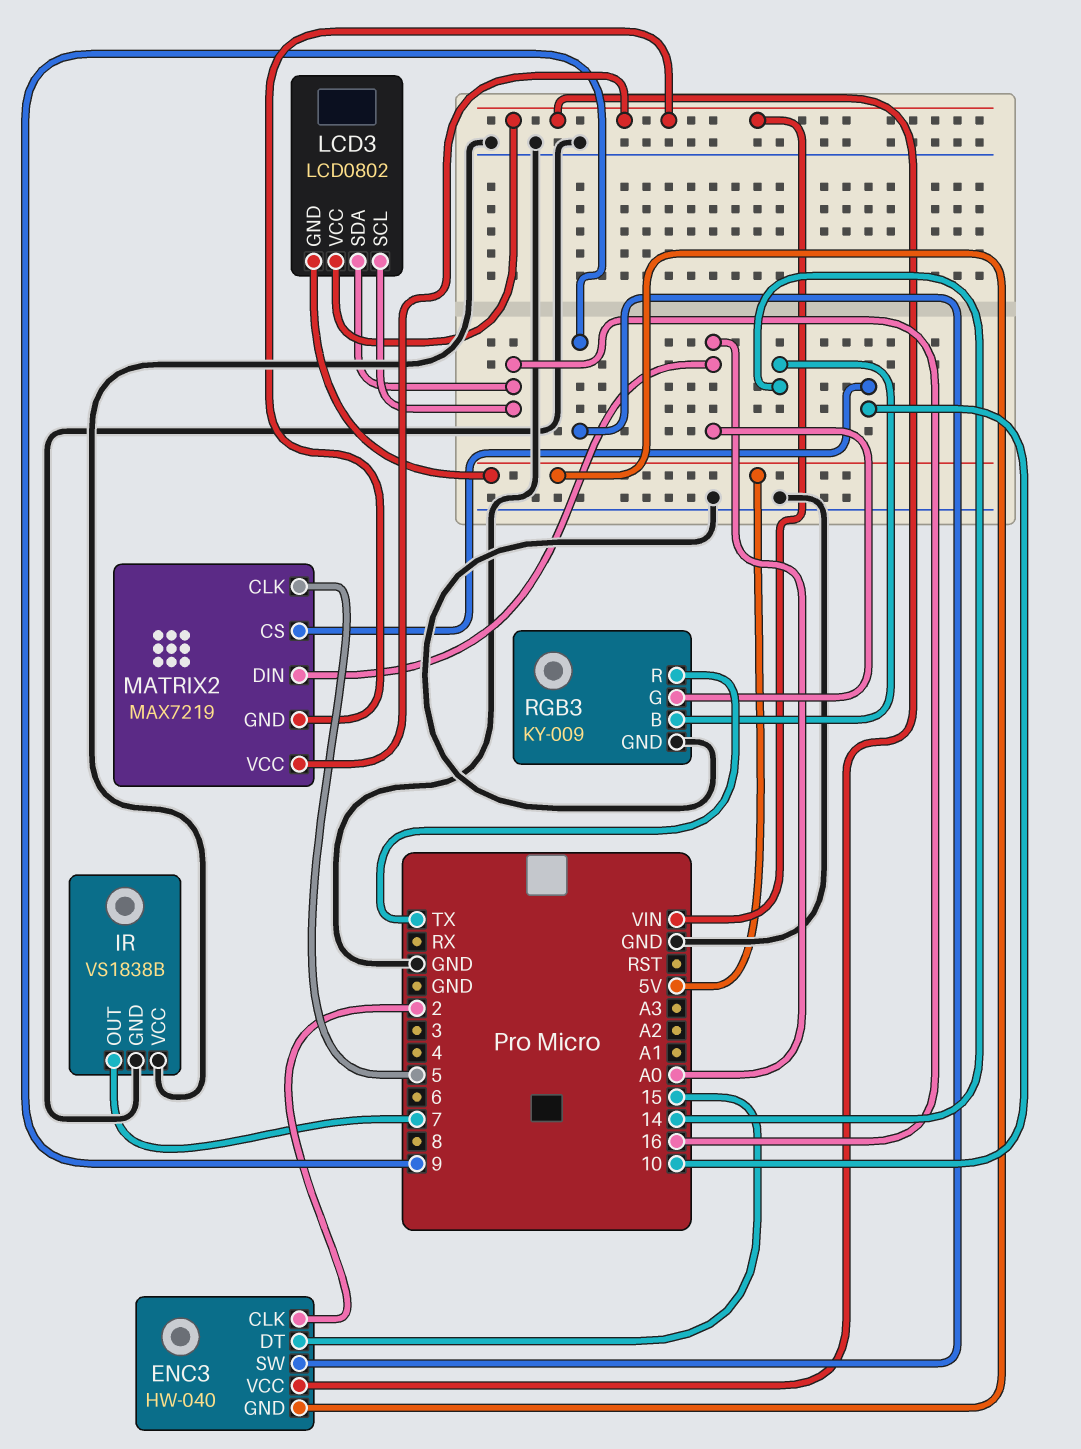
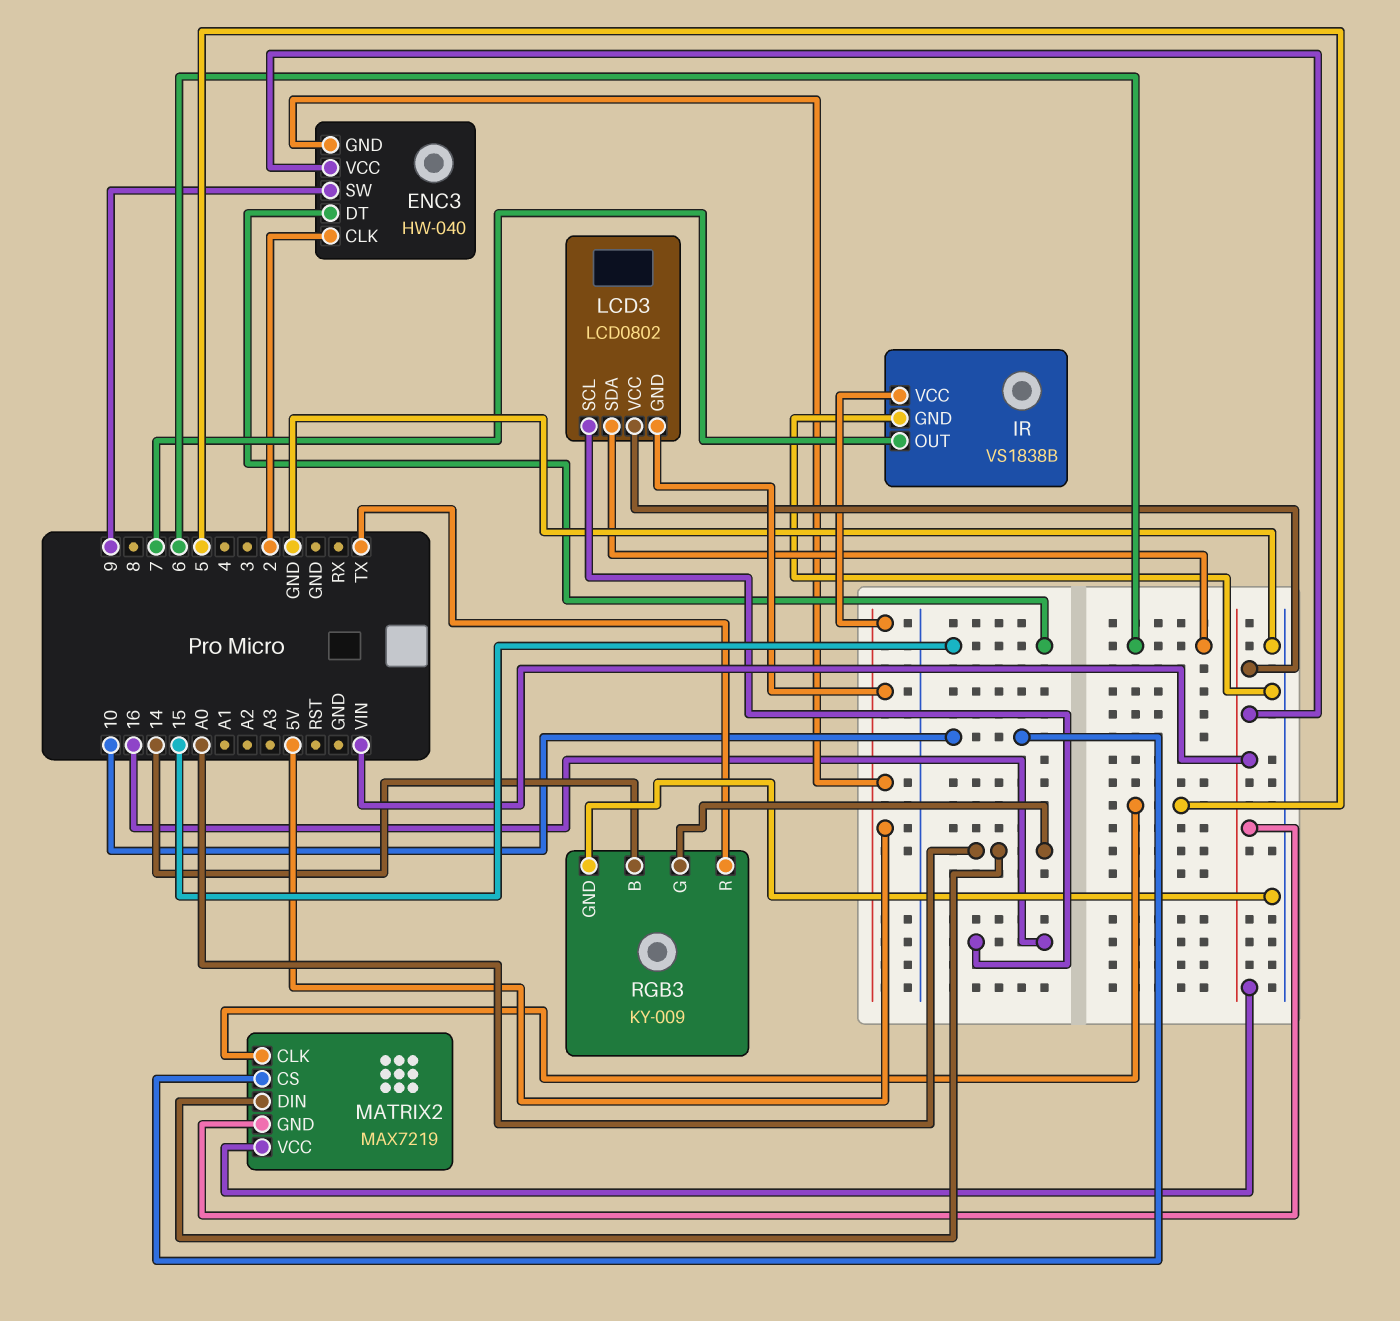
IR pin VCC: GND -> 5V
LCD3 pin SDA: 16 -> 6

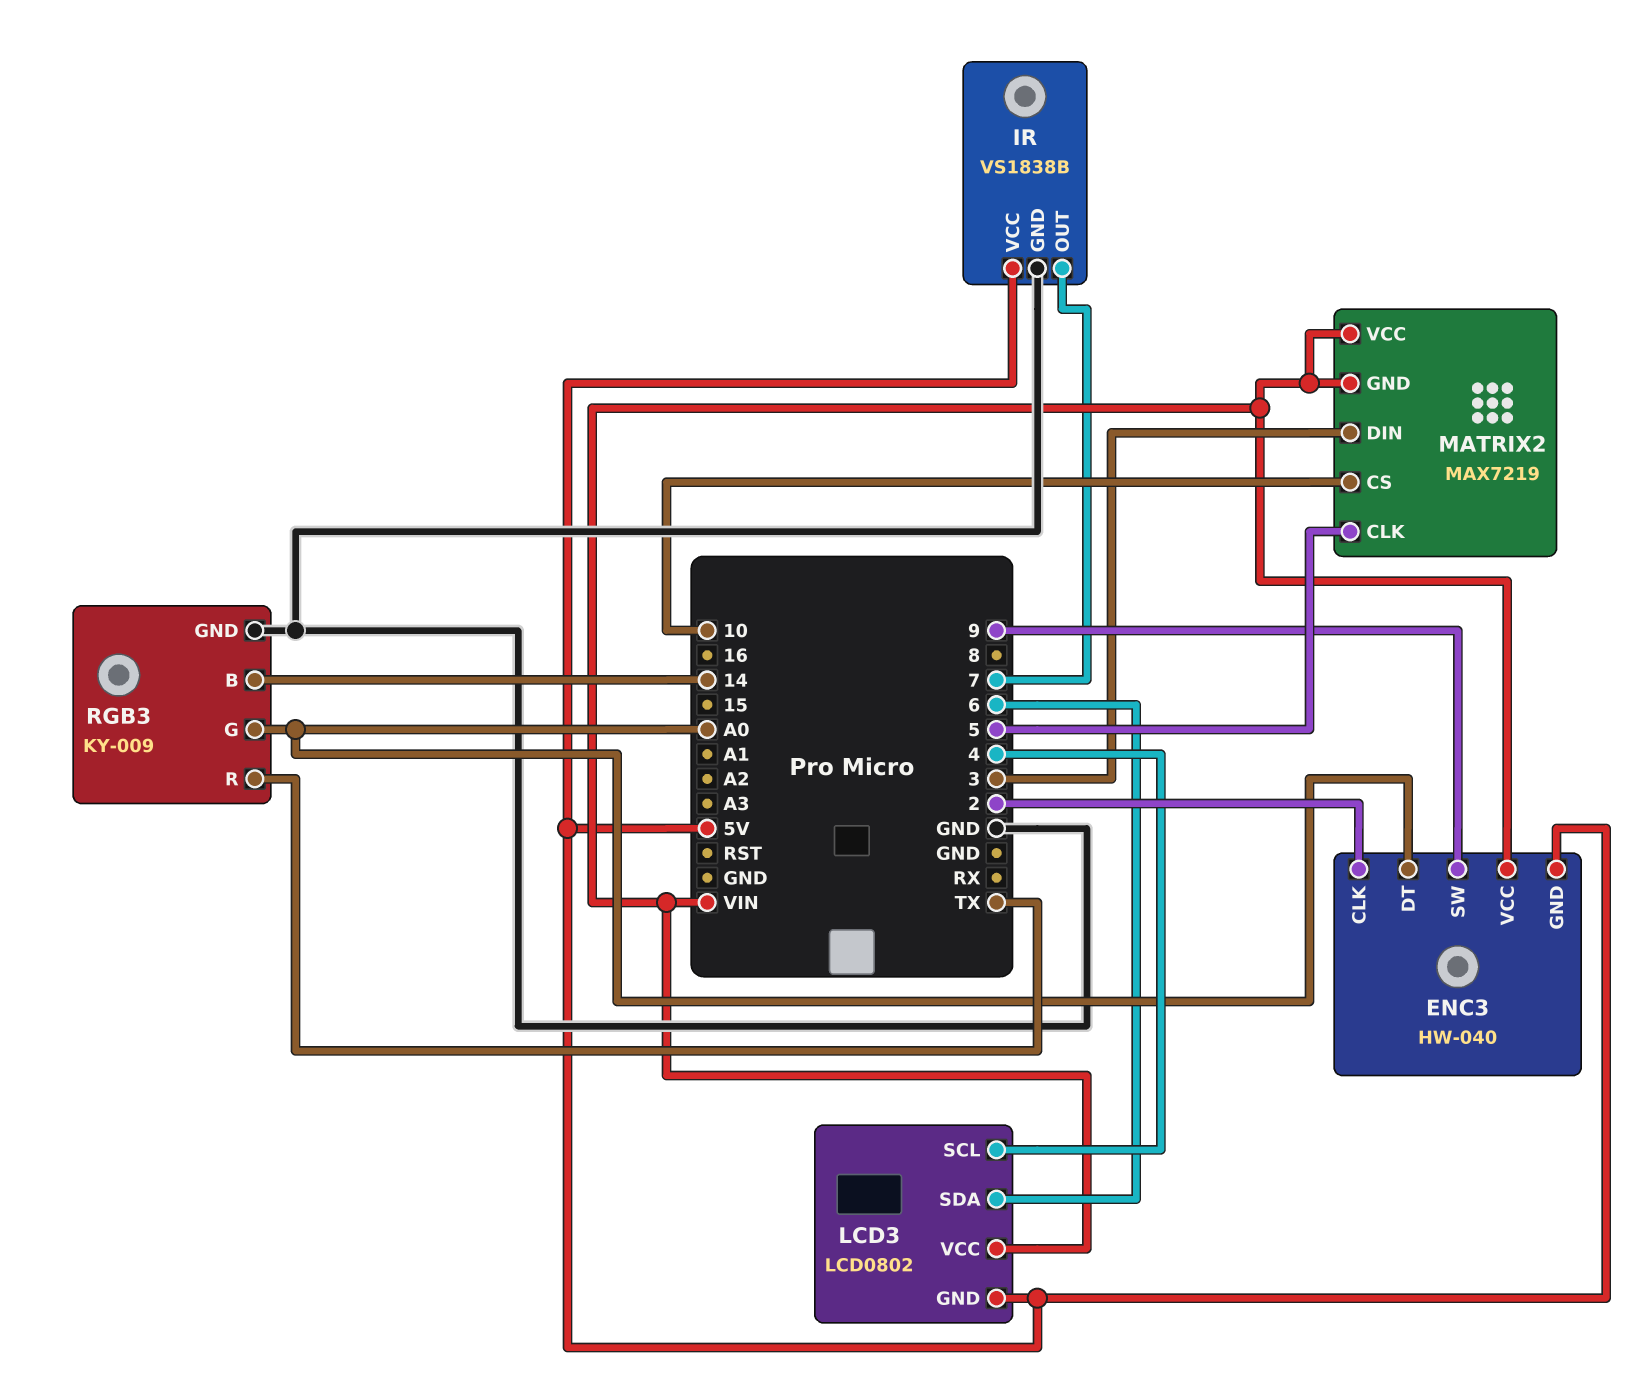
ENC3 pin DT: 15 -> A0
LCD3 pin SCL: 16 -> 4
MATRIX2 pin DIN: A0 -> 3

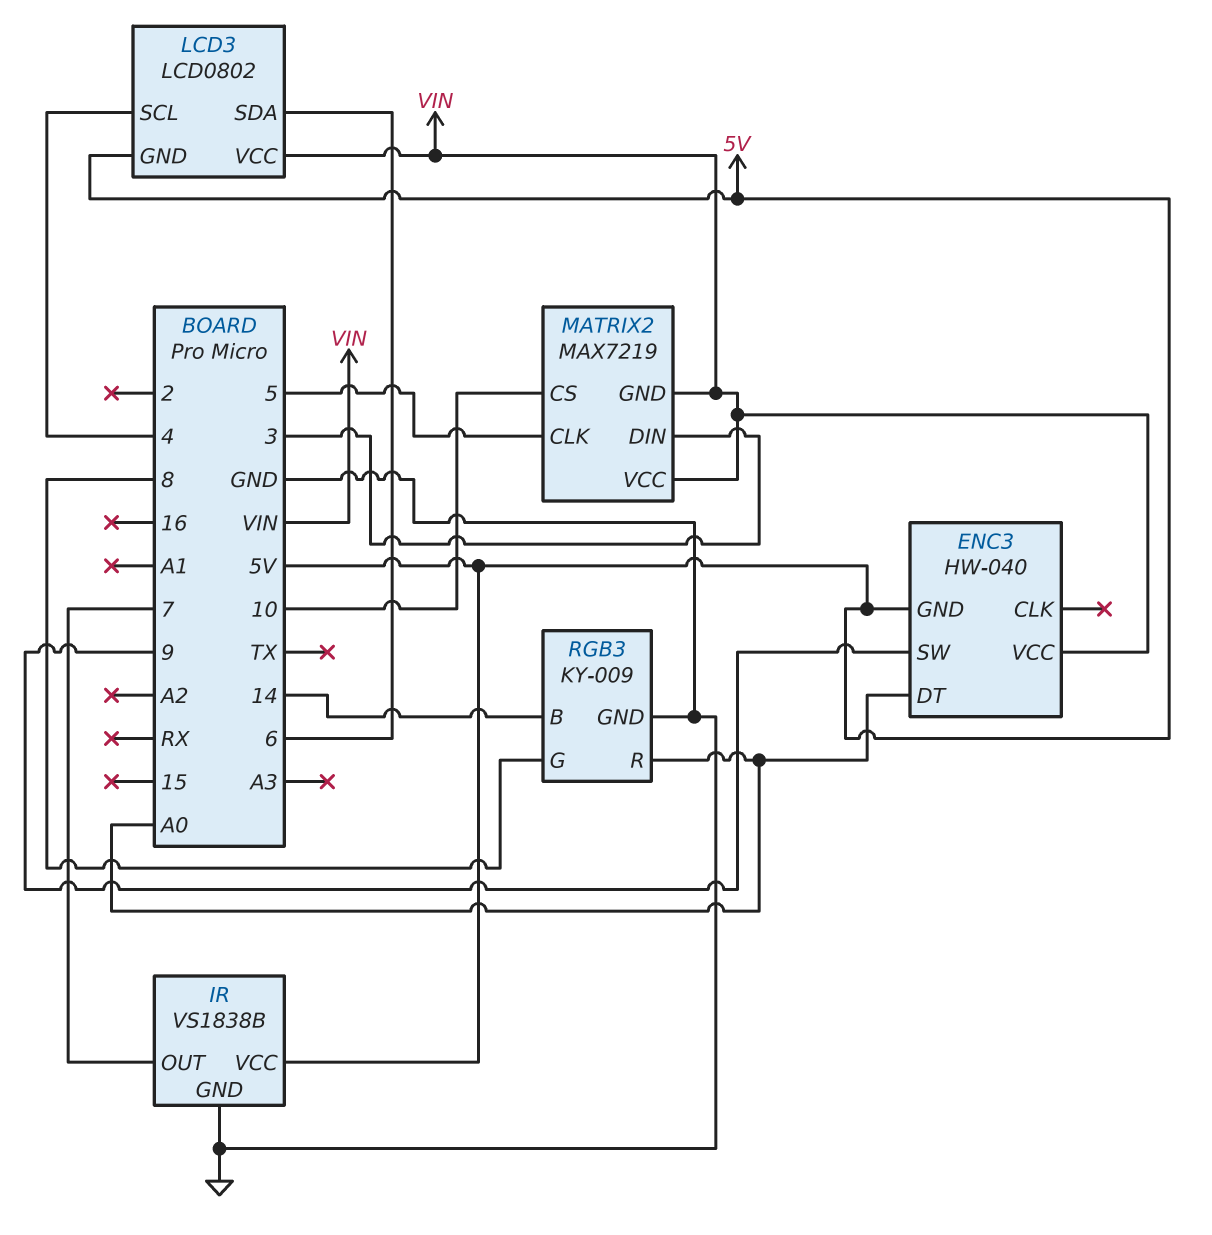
ENC3 pin CLK: 2 -> none
RGB3 pin G: A0 -> 8
RGB3 pin R: TX -> A0

